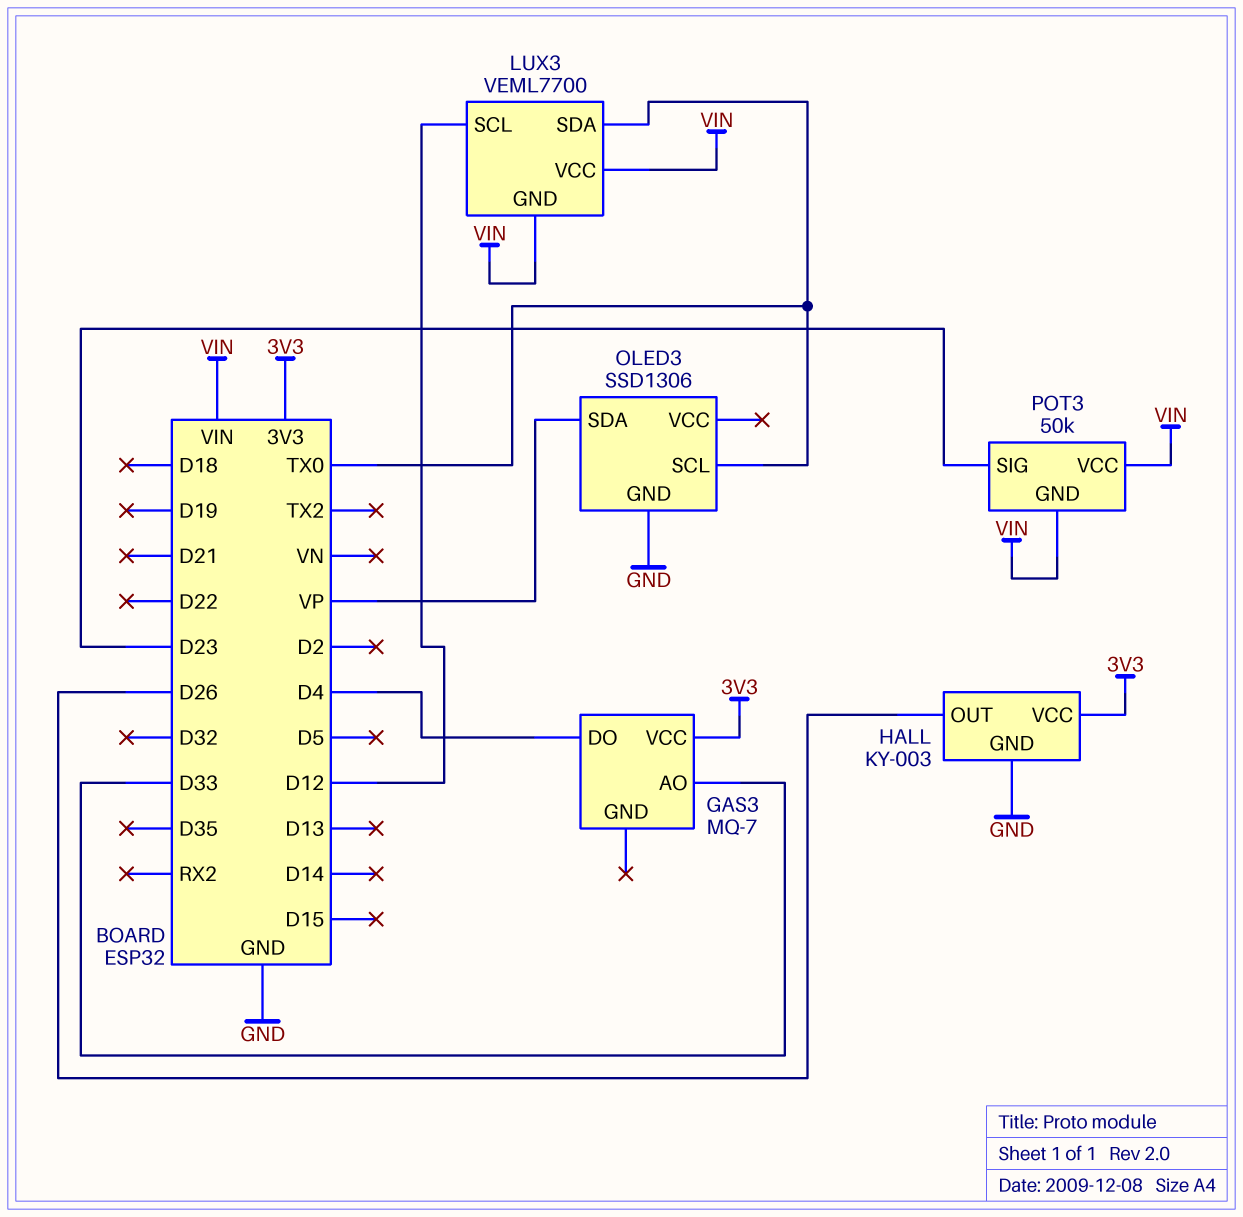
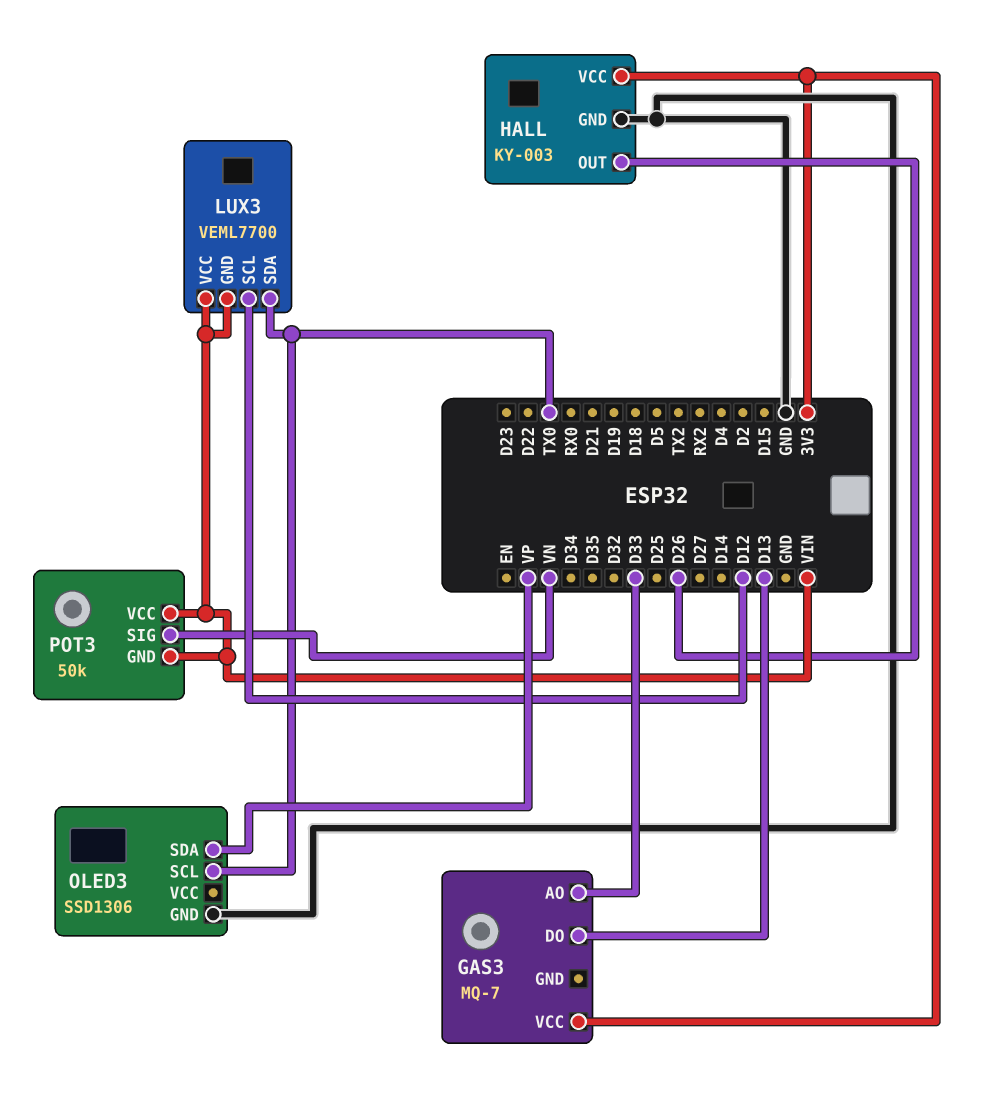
GAS3 pin DO: D4 -> D13
POT3 pin SIG: D23 -> VN

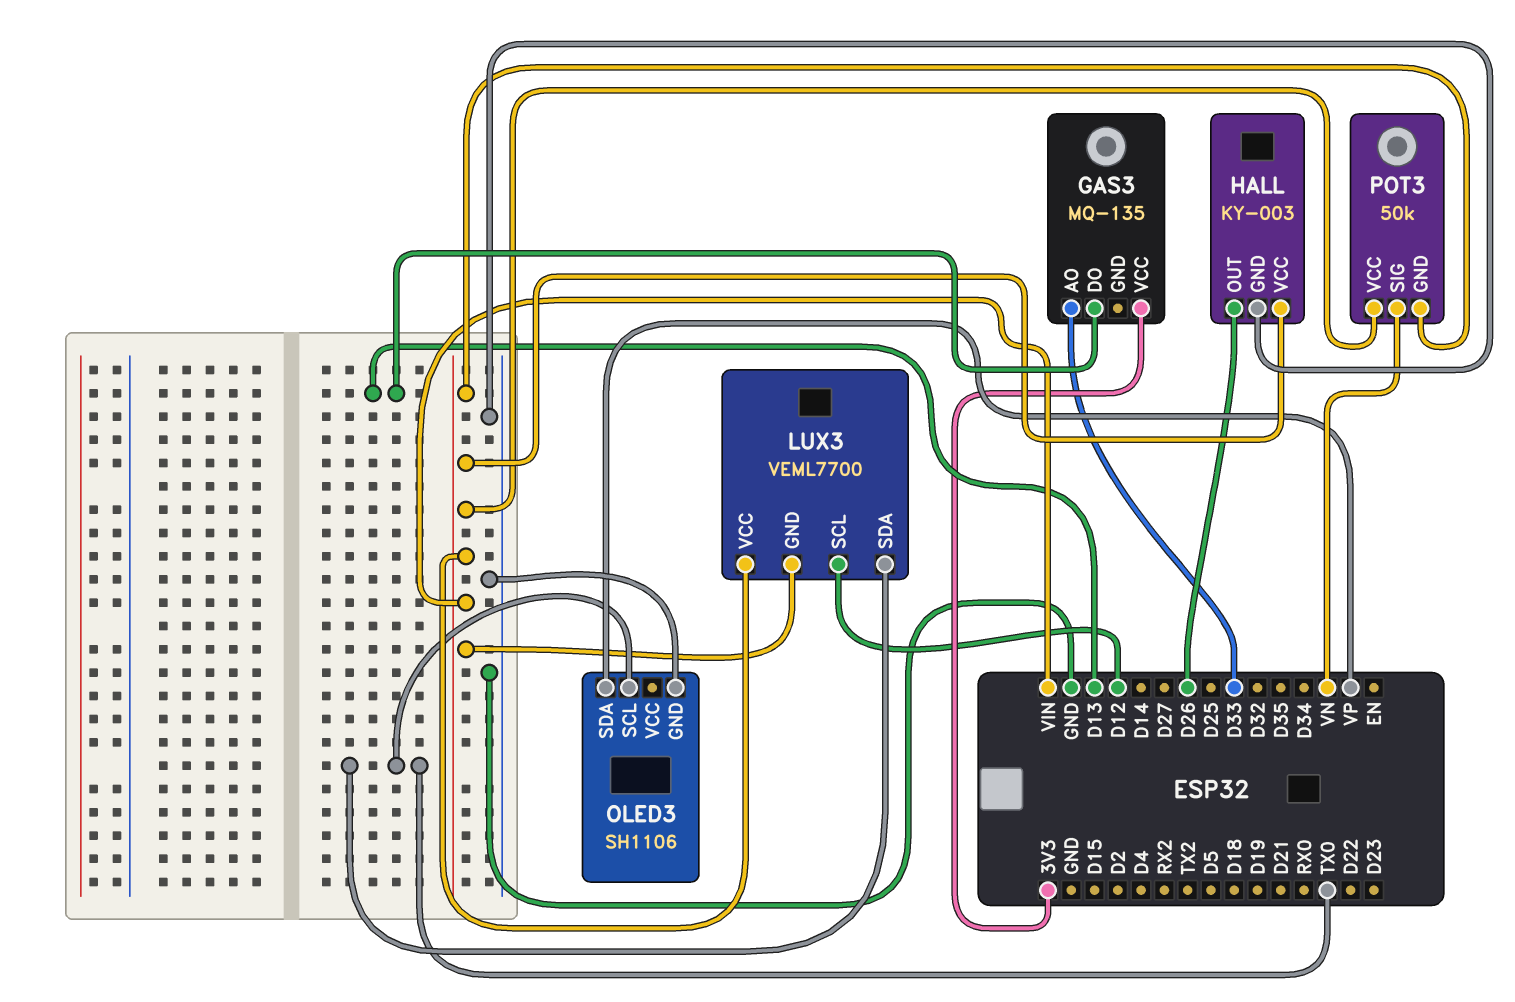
GAS3: MQ-7 -> MQ-135
HALL pin VCC: 3V3 -> VIN
OLED3: SSD1306 -> SH1106

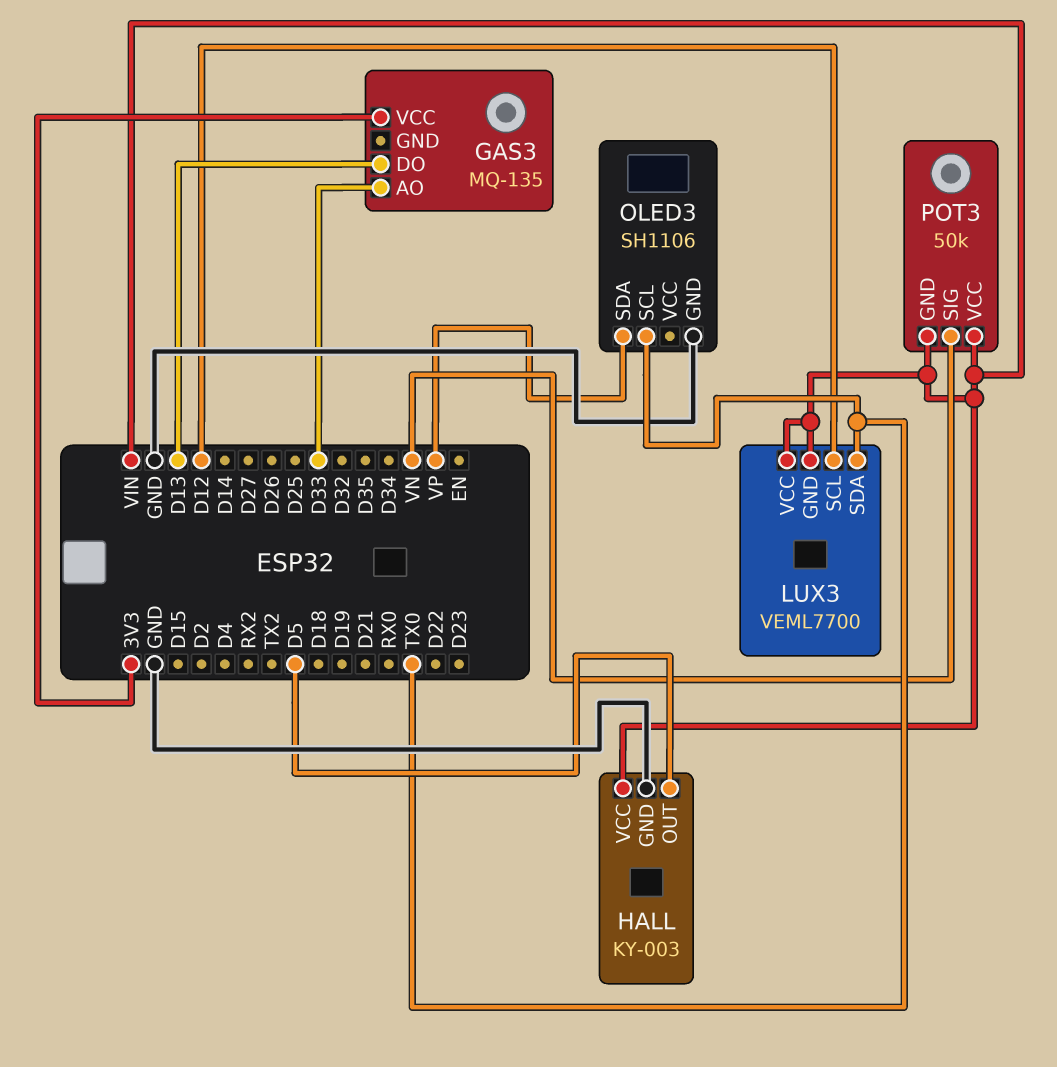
HALL pin OUT: D26 -> D5

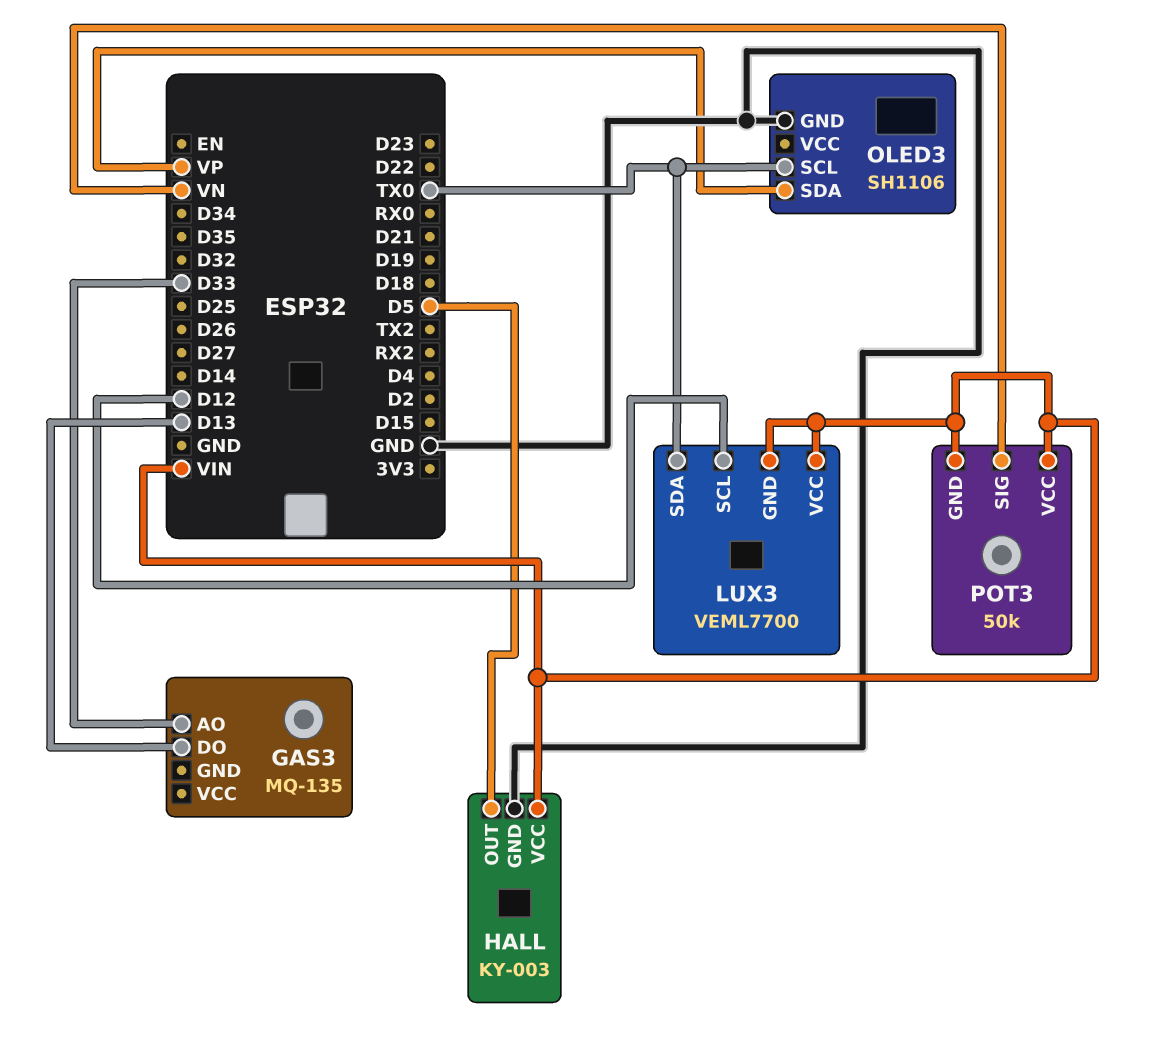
GAS3 pin VCC: 3V3 -> none

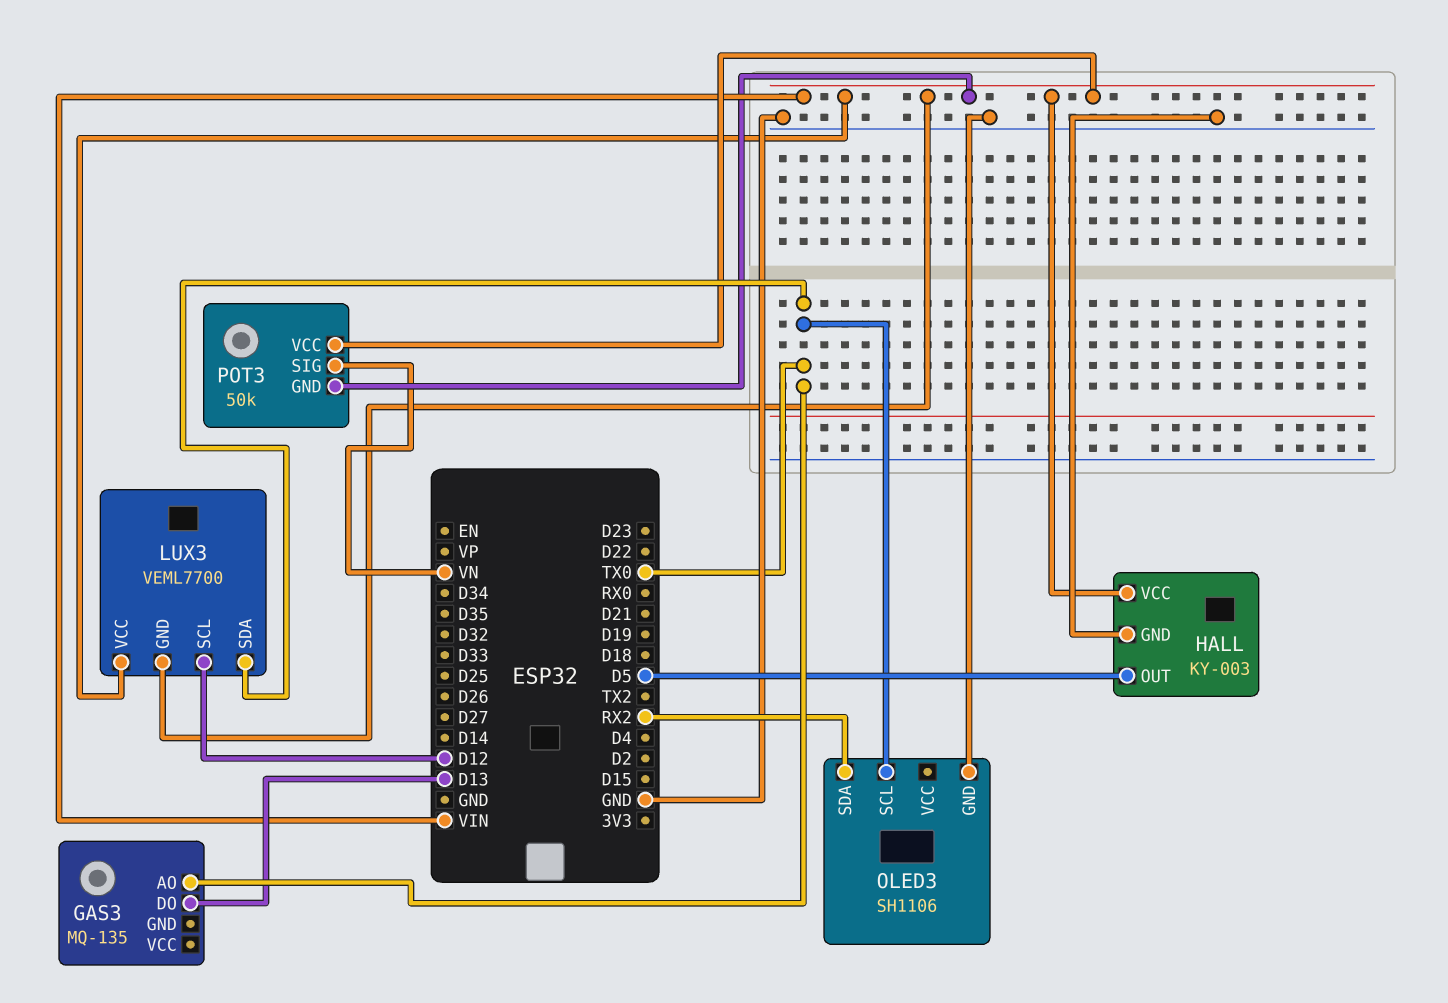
GAS3 pin AO: D33 -> TX0
OLED3 pin SDA: VP -> RX2

